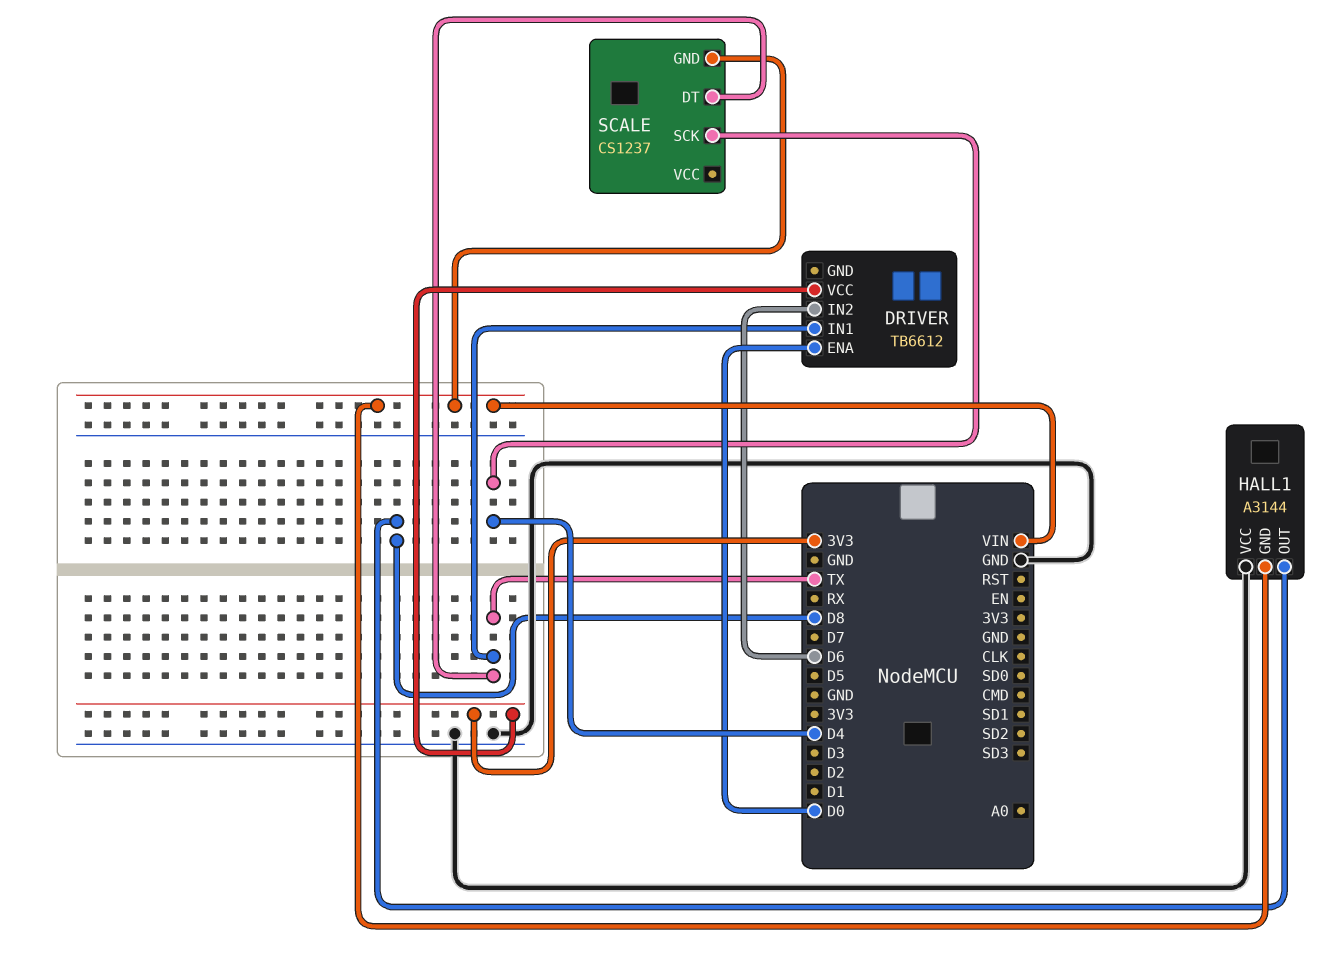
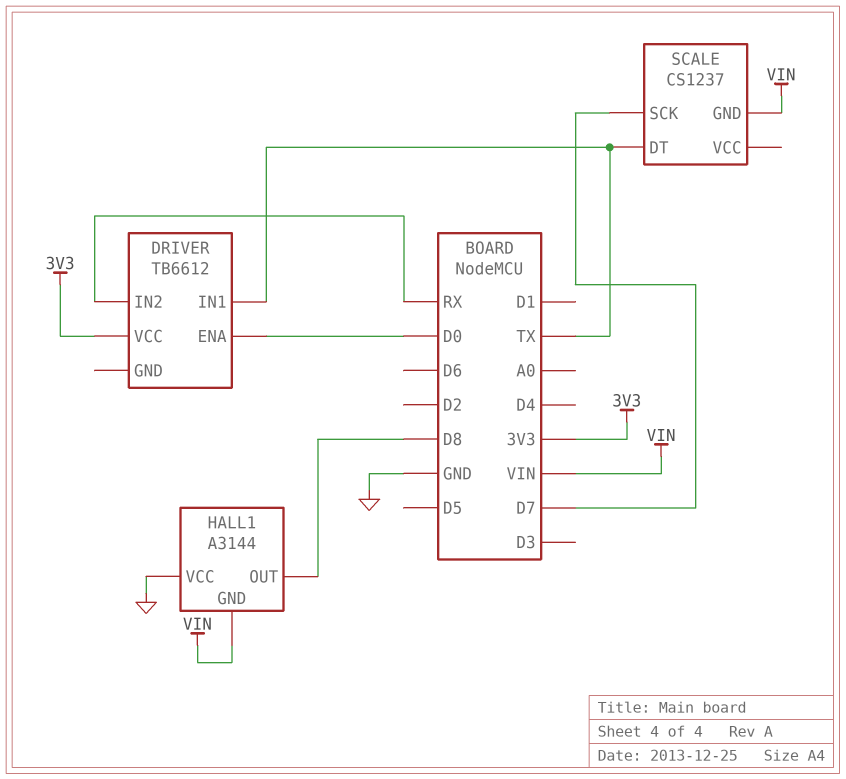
DRIVER pin IN2: D6 -> RX
SCALE pin SCK: D4 -> D7

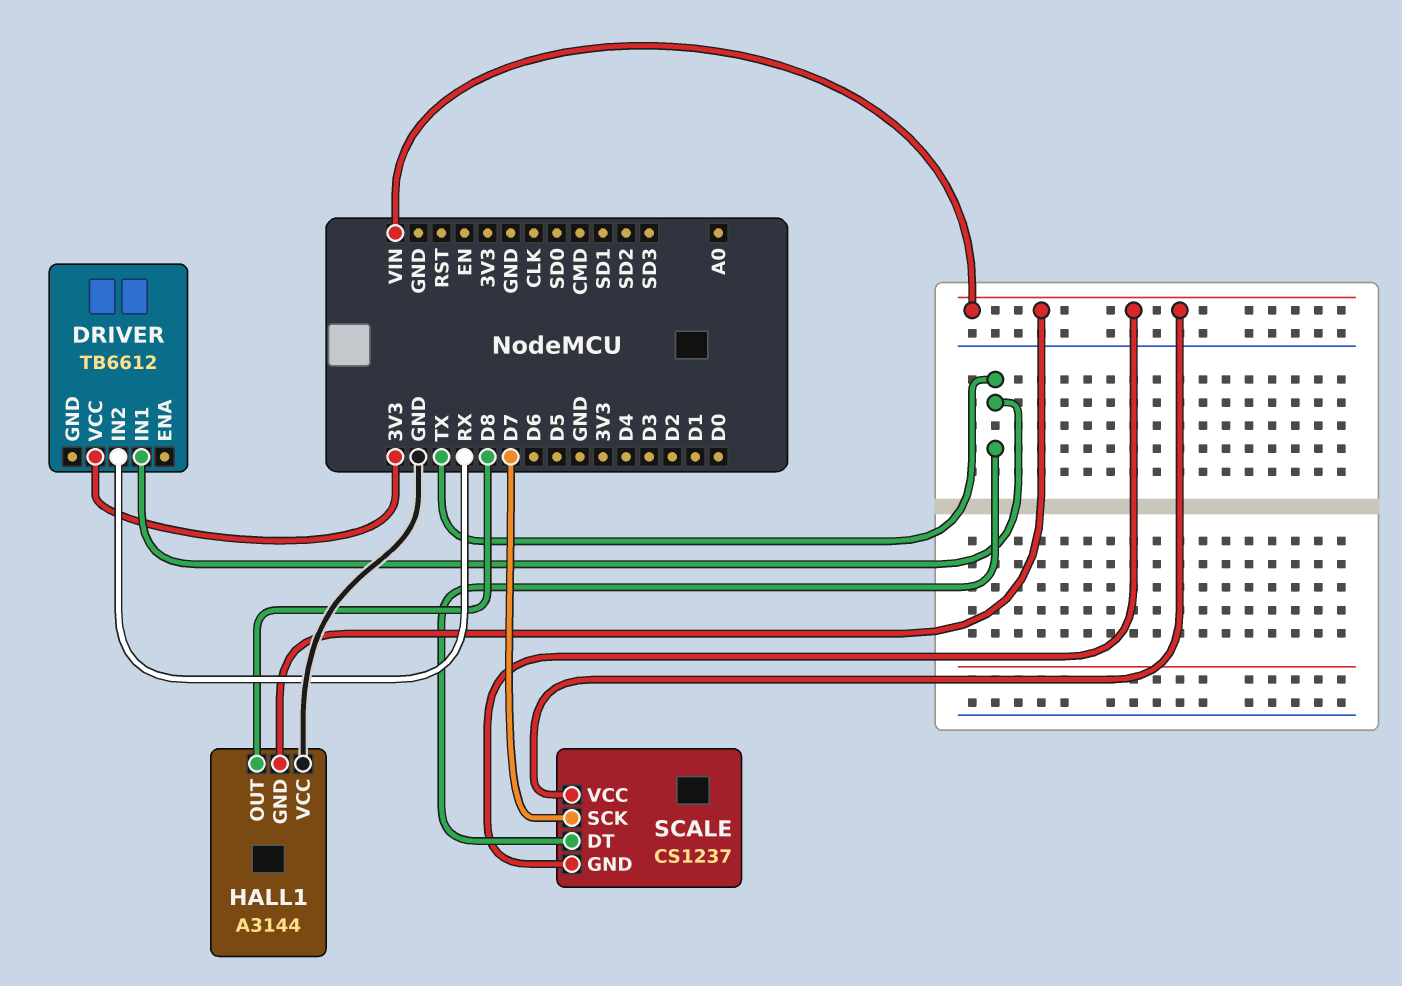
DRIVER pin ENA: D0 -> none
SCALE pin VCC: none -> VIN

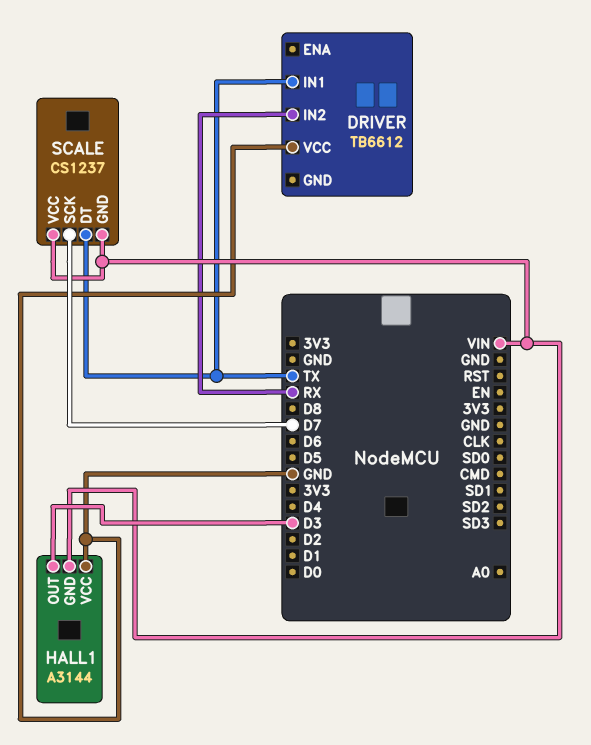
DRIVER pin VCC: 3V3 -> GND
HALL1 pin OUT: D8 -> D3

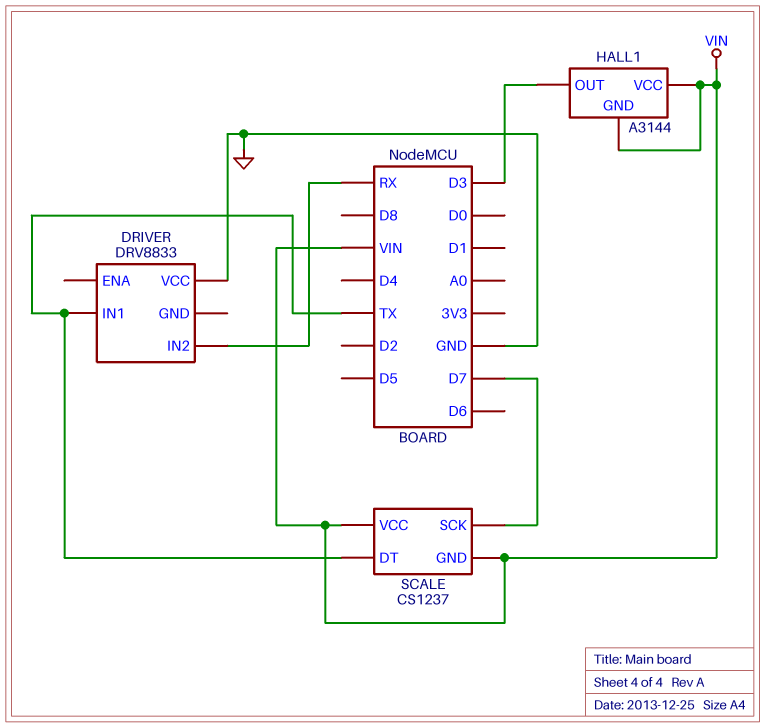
DRIVER: TB6612 -> DRV8833
HALL1 pin VCC: GND -> VIN

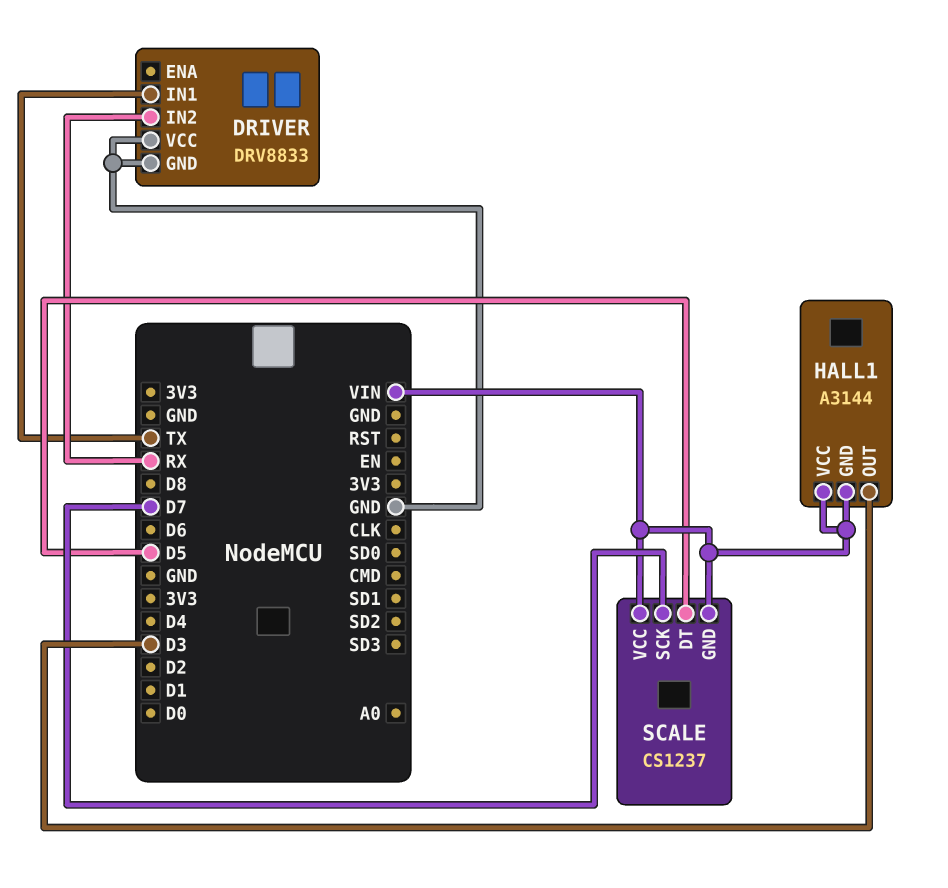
DRIVER pin GND: none -> GND
SCALE pin DT: TX -> D5

